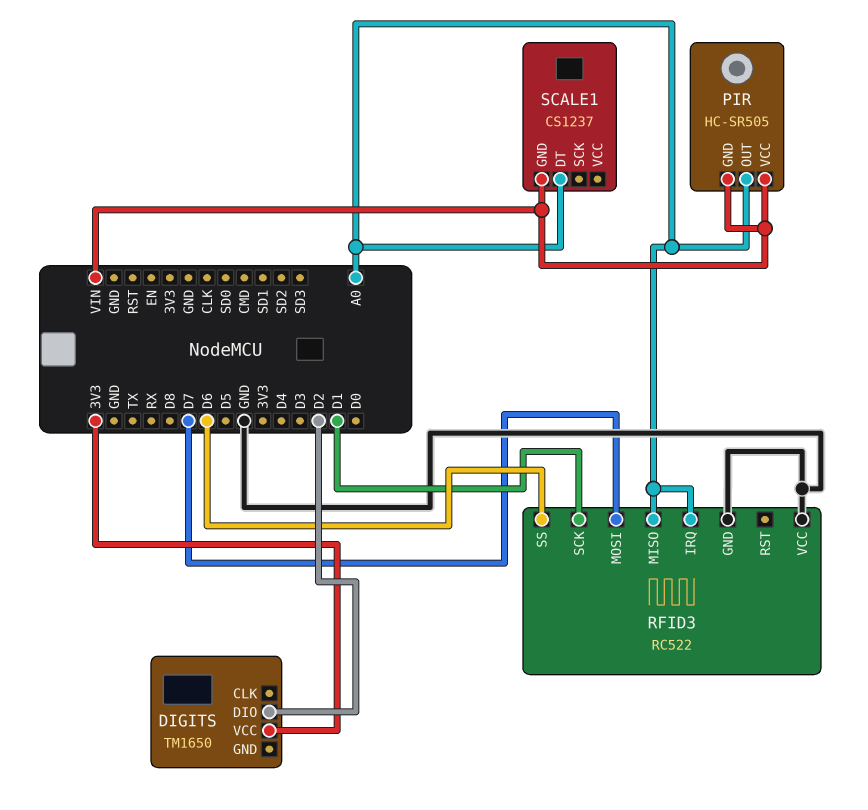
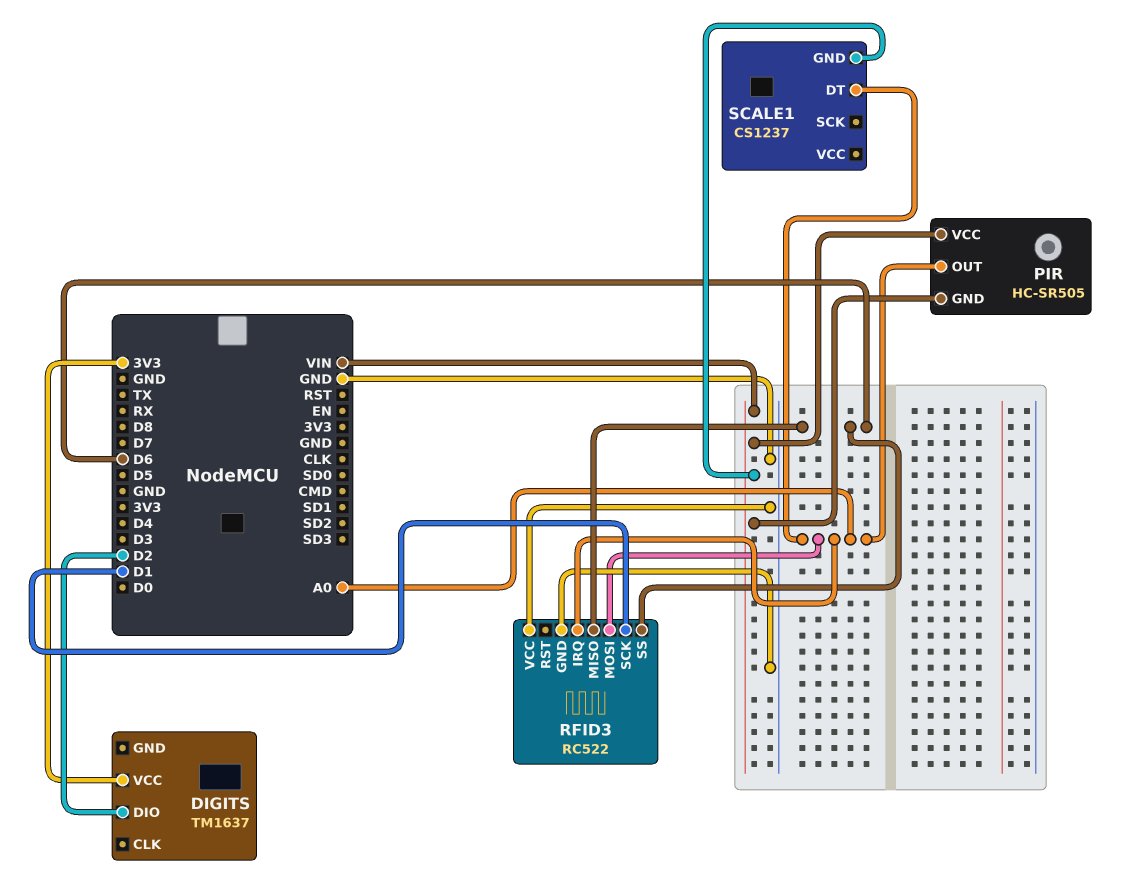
DIGITS: TM1650 -> TM1637
RFID3 pin MISO: A0 -> D6
RFID3 pin MOSI: D7 -> A0

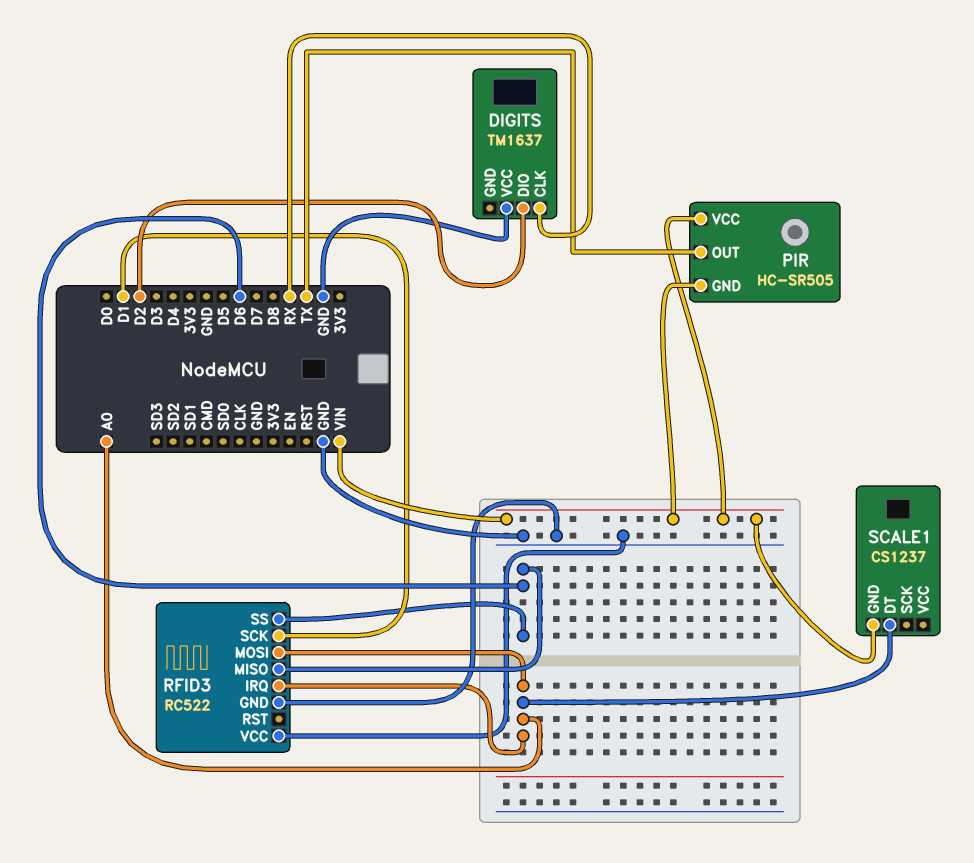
DIGITS pin CLK: none -> RX
DIGITS pin VCC: 3V3 -> GND
PIR pin OUT: A0 -> TX

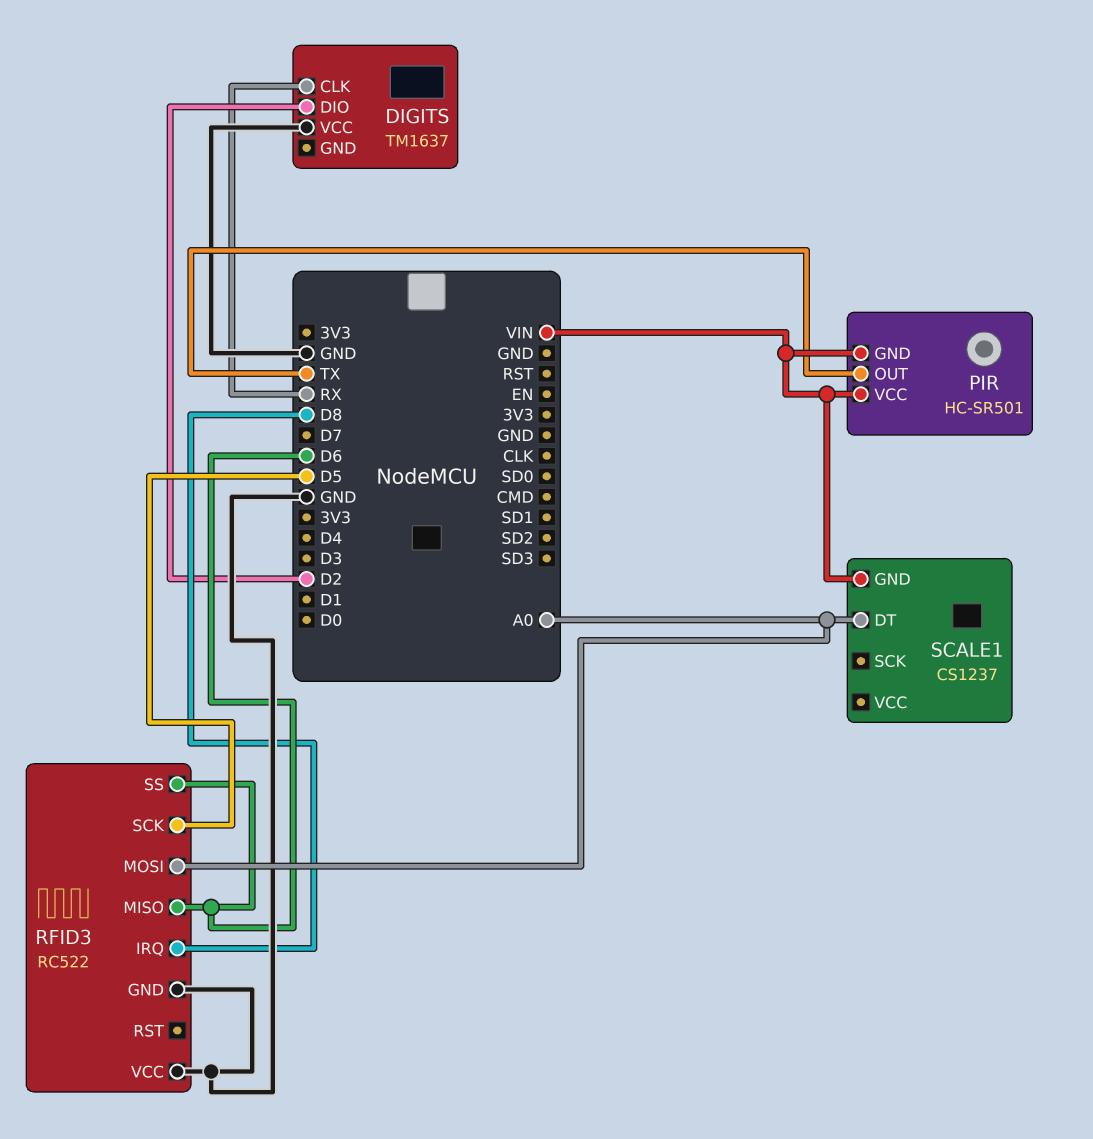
PIR: HC-SR505 -> HC-SR501
RFID3 pin IRQ: A0 -> D8
RFID3 pin SCK: D1 -> D5

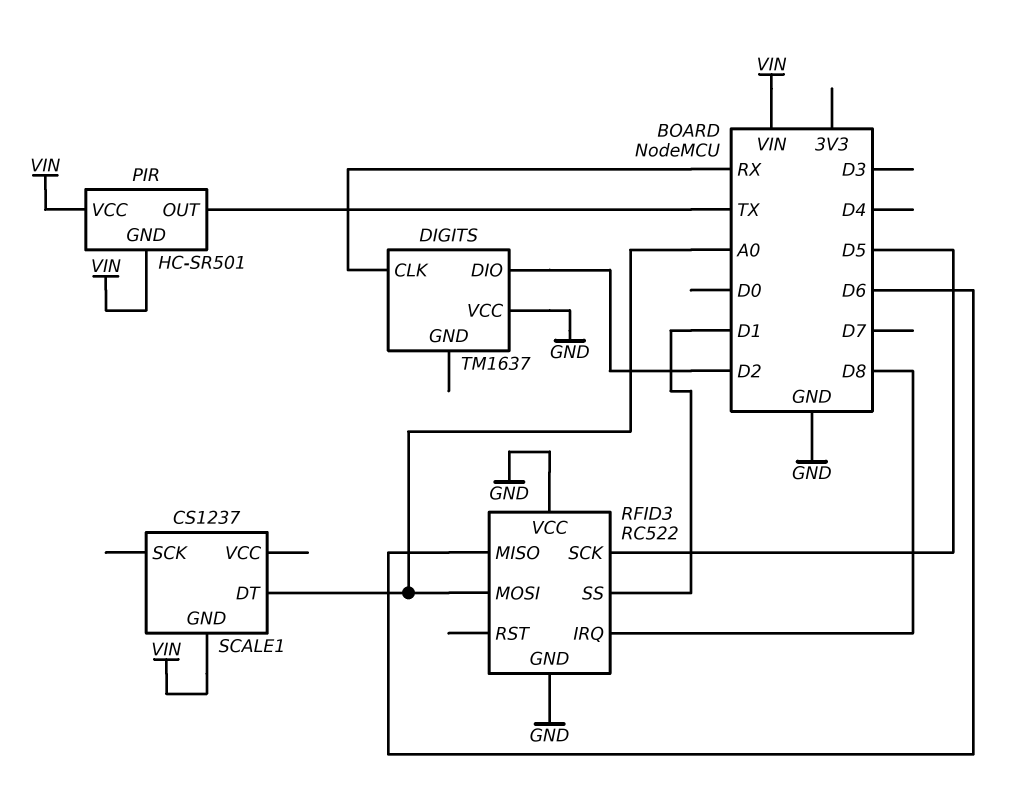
RFID3 pin SS: D6 -> D1

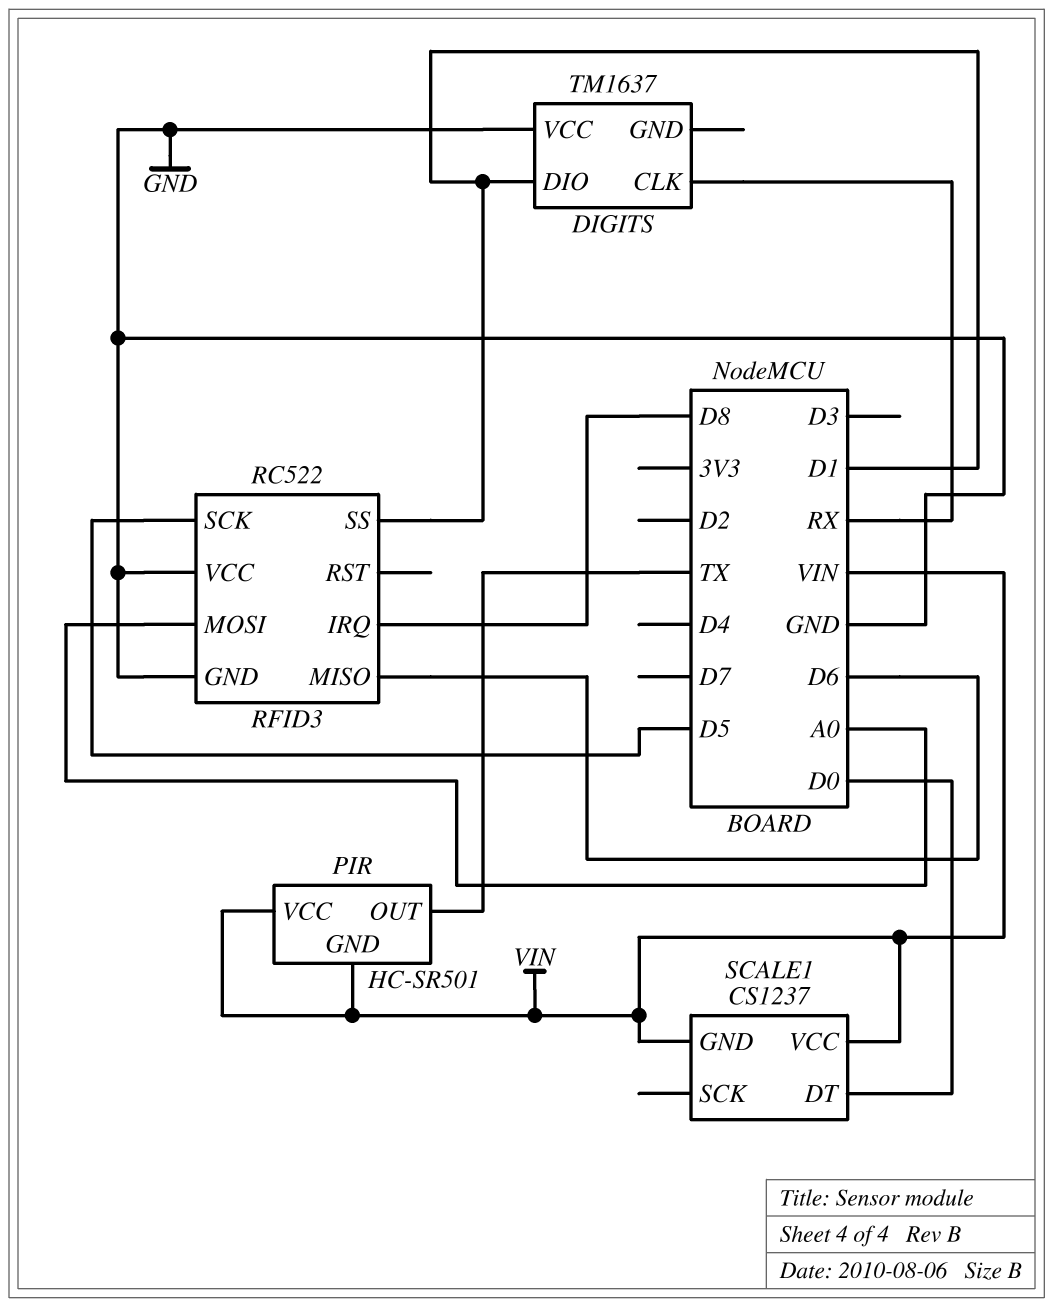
DIGITS pin DIO: D2 -> D1
SCALE1 pin DT: A0 -> D0
SCALE1 pin VCC: none -> VIN

